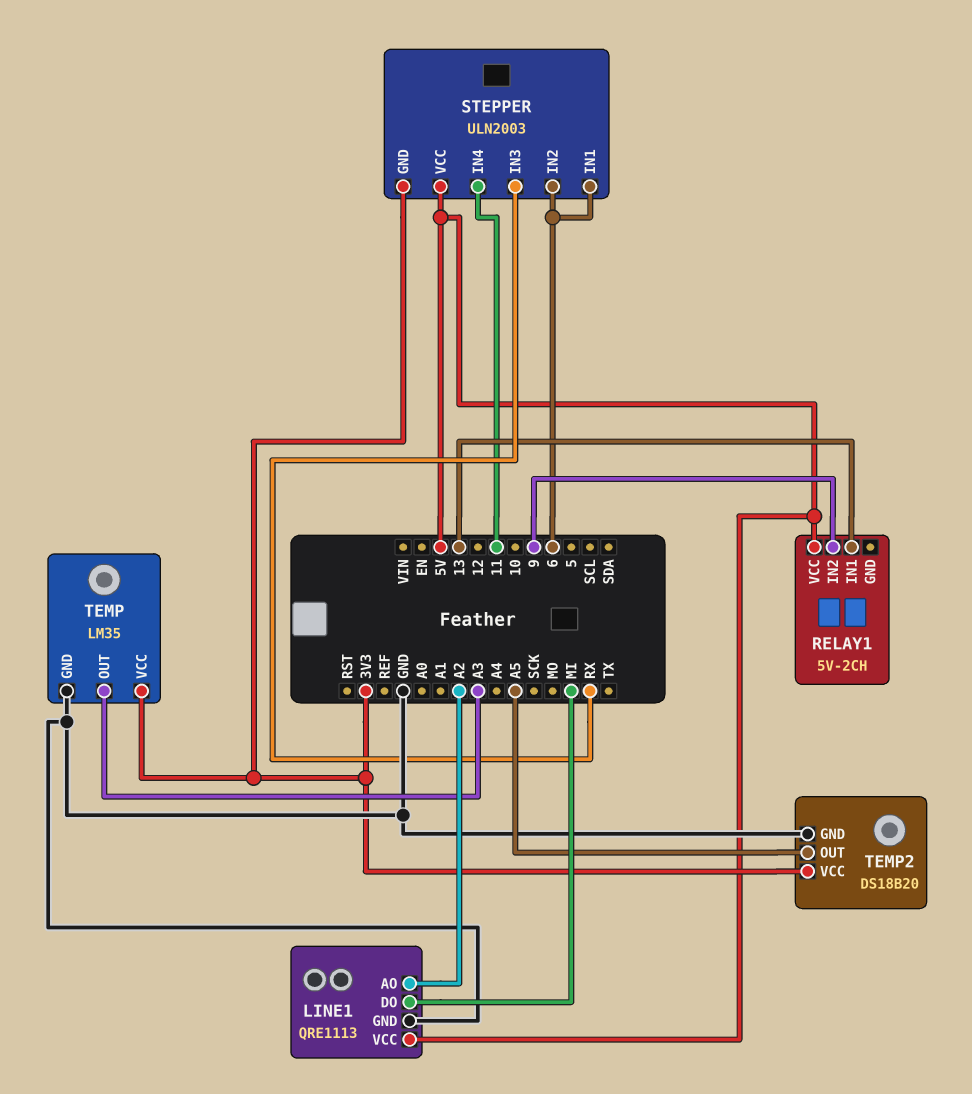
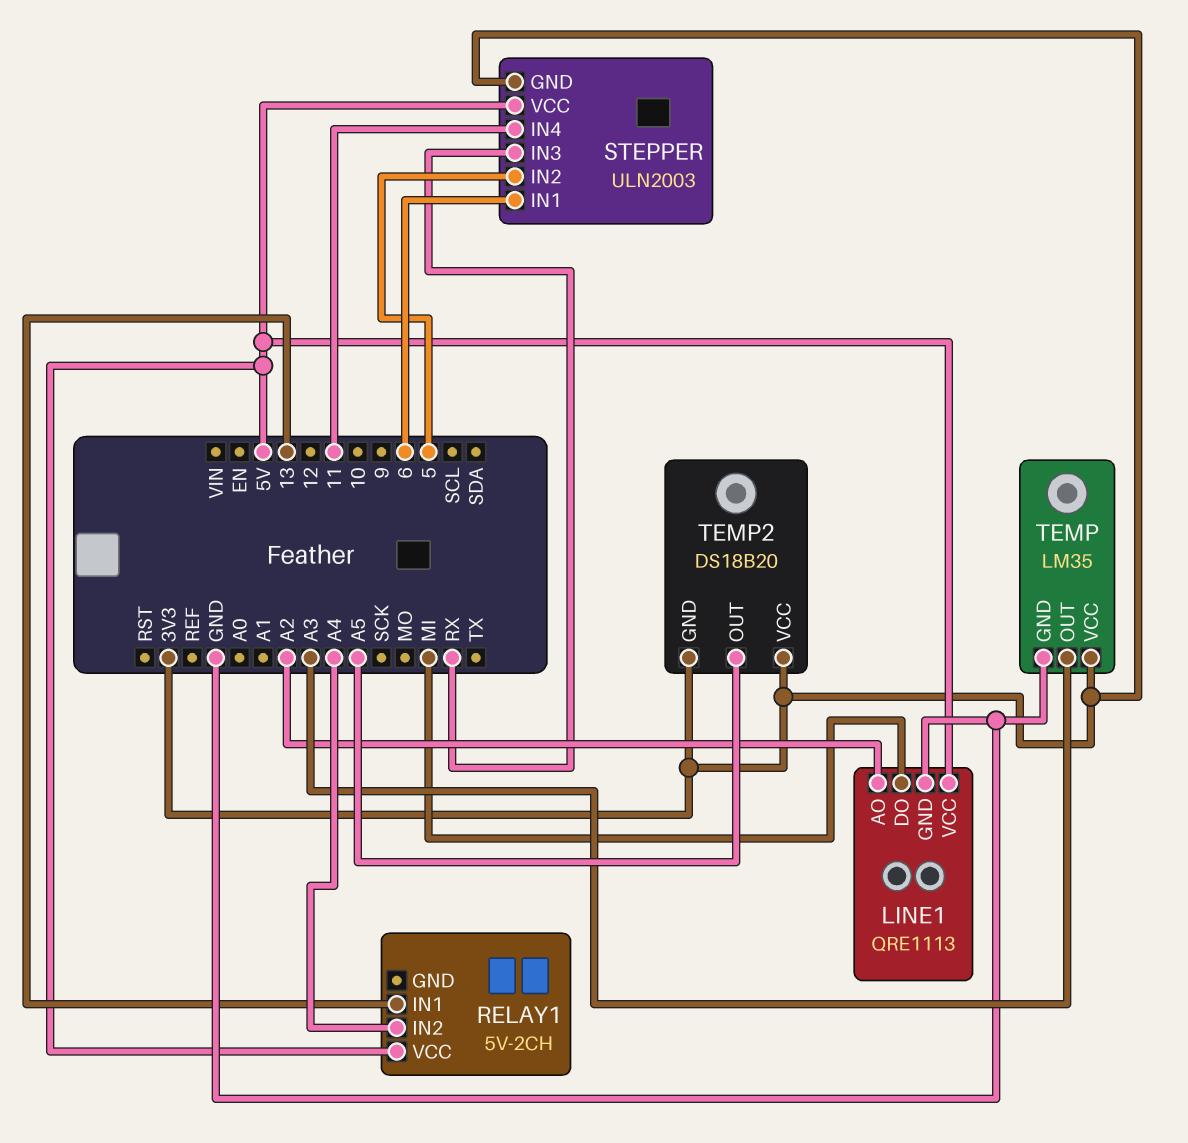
RELAY1 pin IN2: 9 -> A4
STEPPER pin IN2: 6 -> 5
TEMP2 pin GND: GND -> 3V3

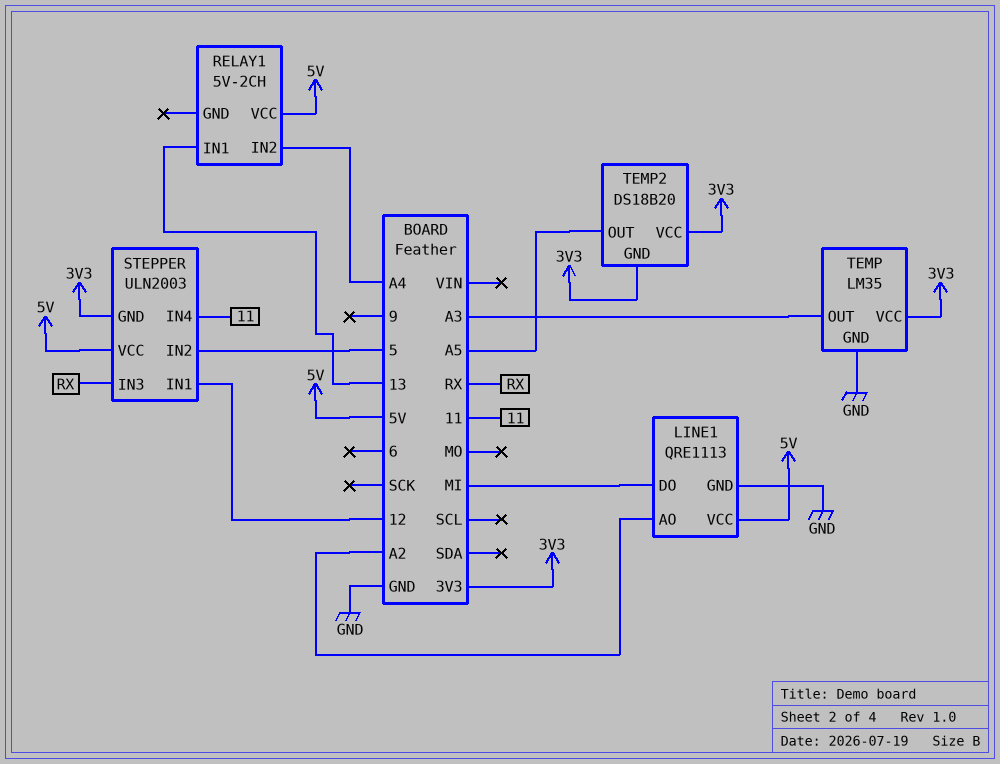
STEPPER pin IN1: 6 -> 12

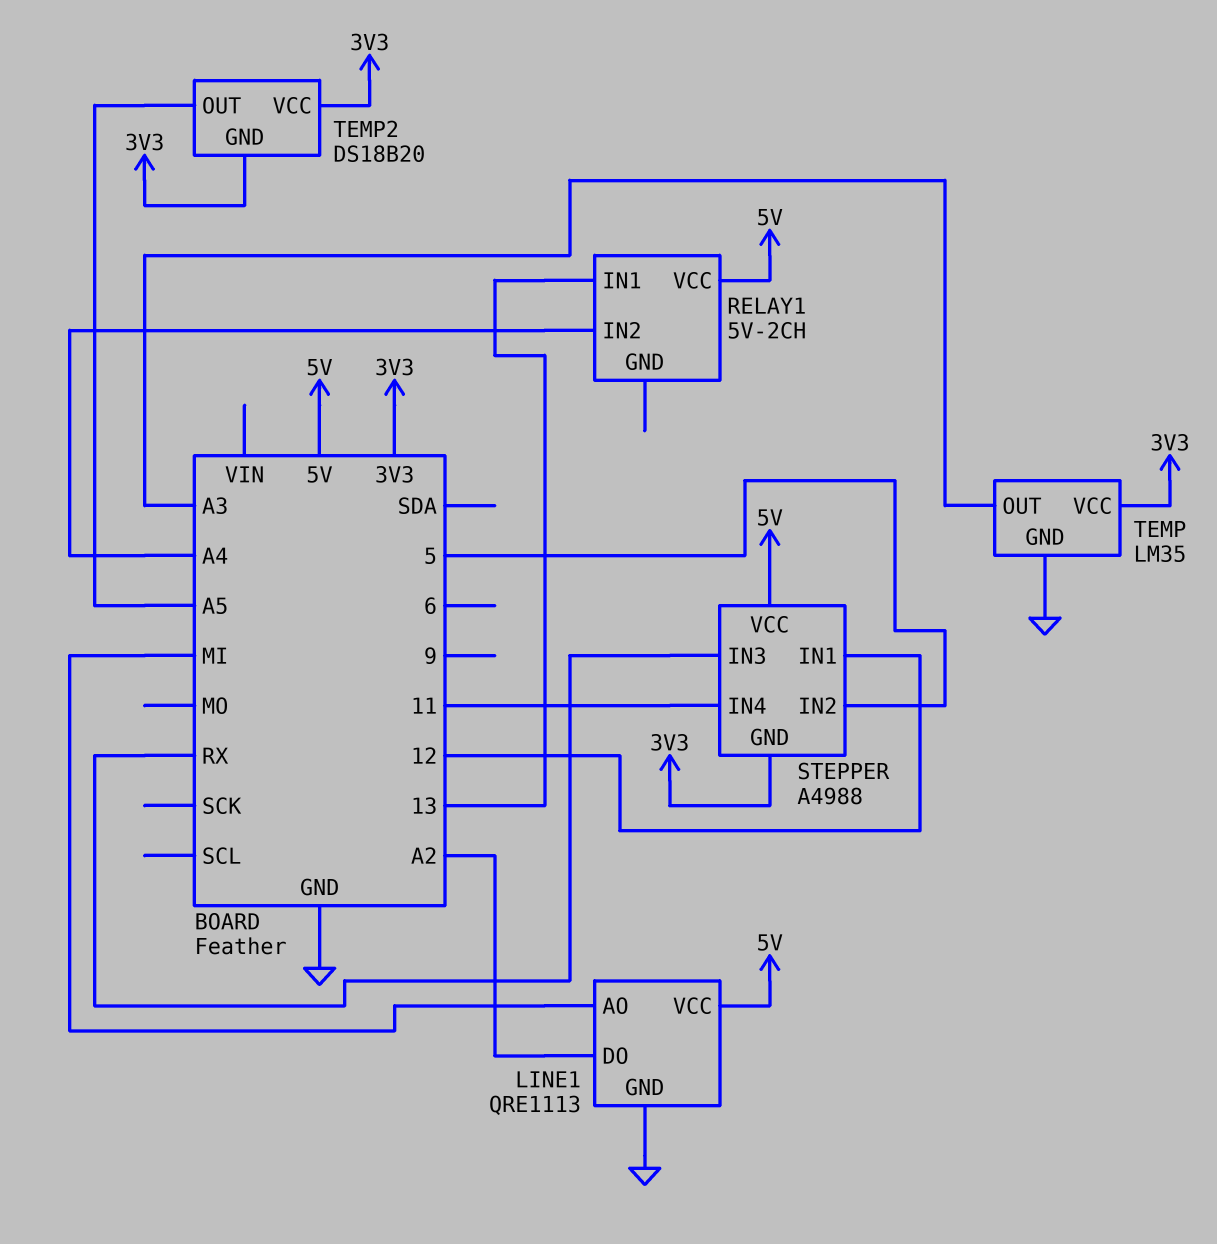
LINE1 pin AO: A2 -> MI
LINE1 pin DO: MI -> A2
STEPPER: ULN2003 -> A4988

